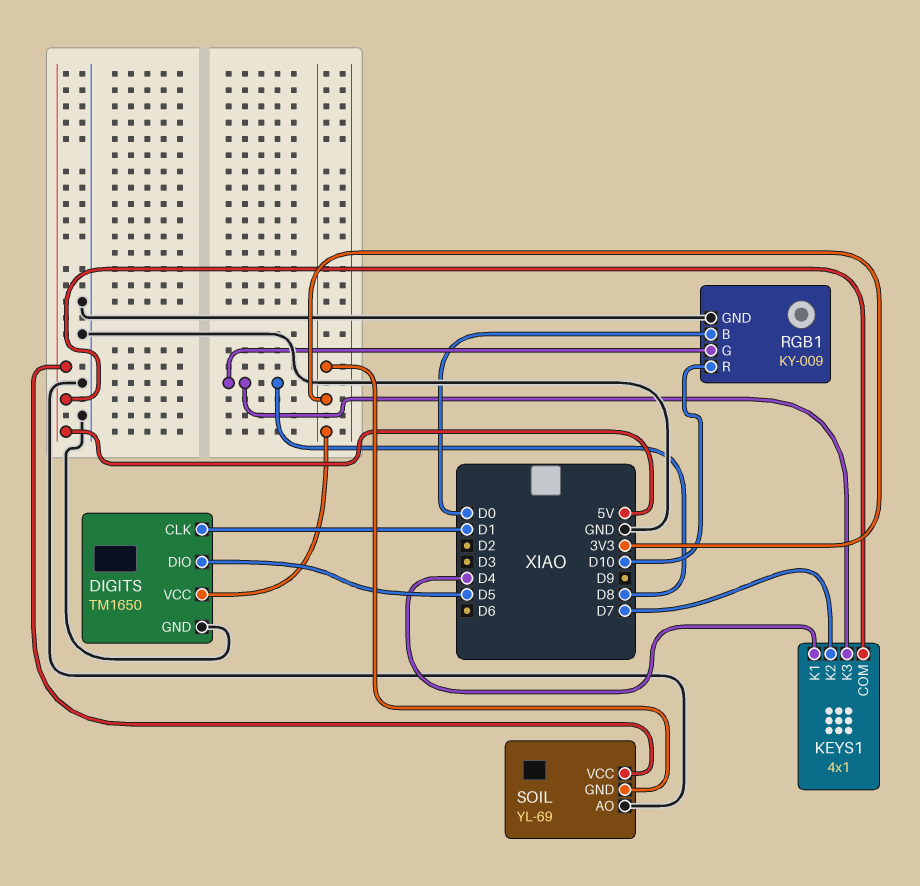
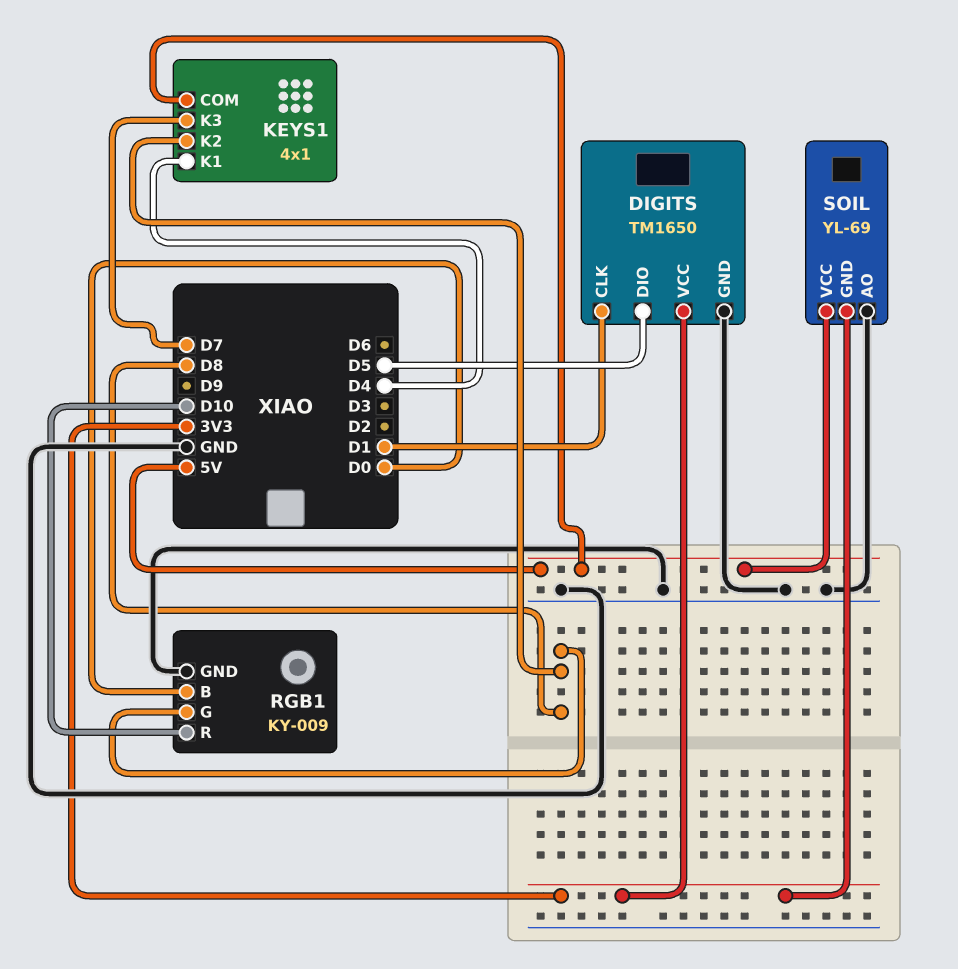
KEYS1 pin K2: D7 -> D8
KEYS1 pin K3: D8 -> D7

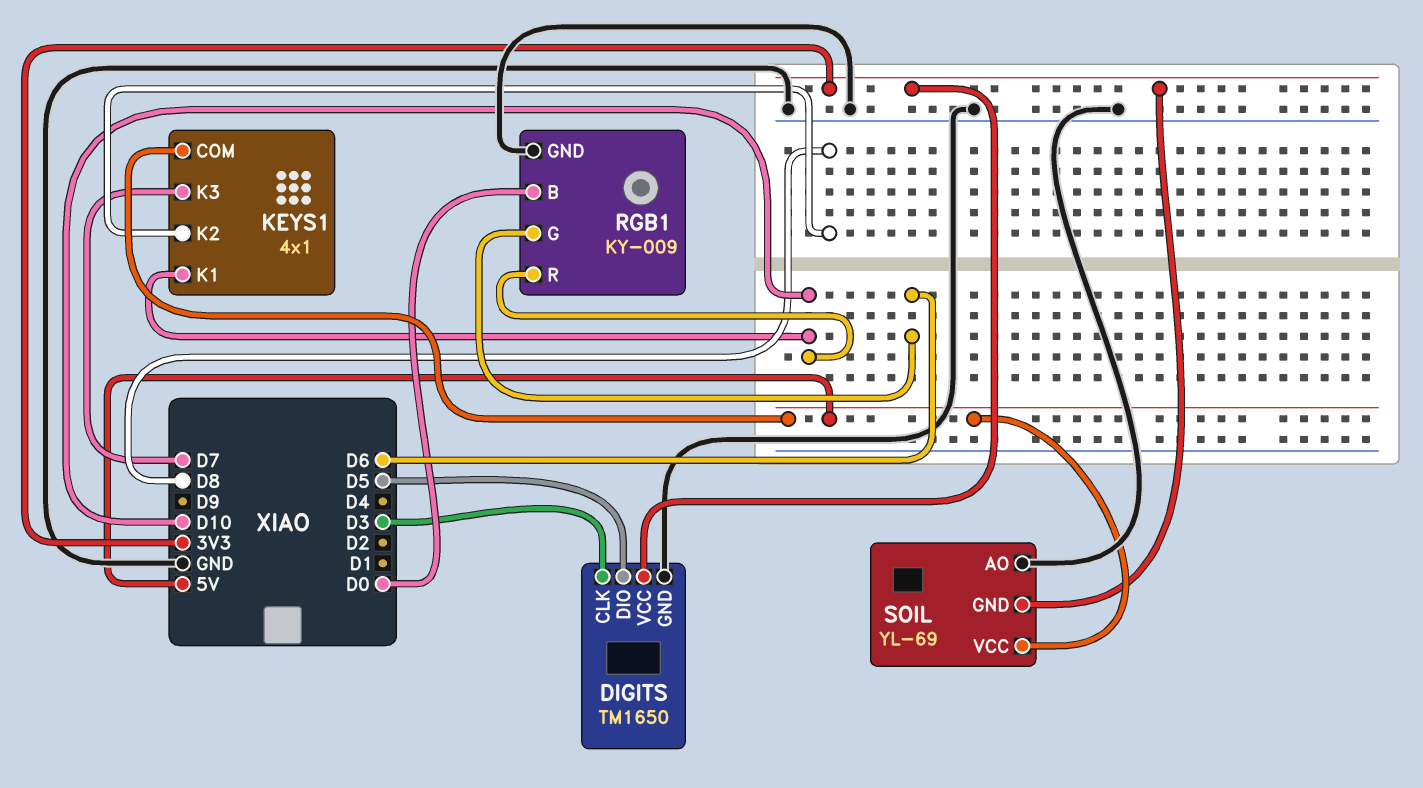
DIGITS pin CLK: D1 -> D3
KEYS1 pin K1: D4 -> D10
RGB1 pin G: D8 -> D6

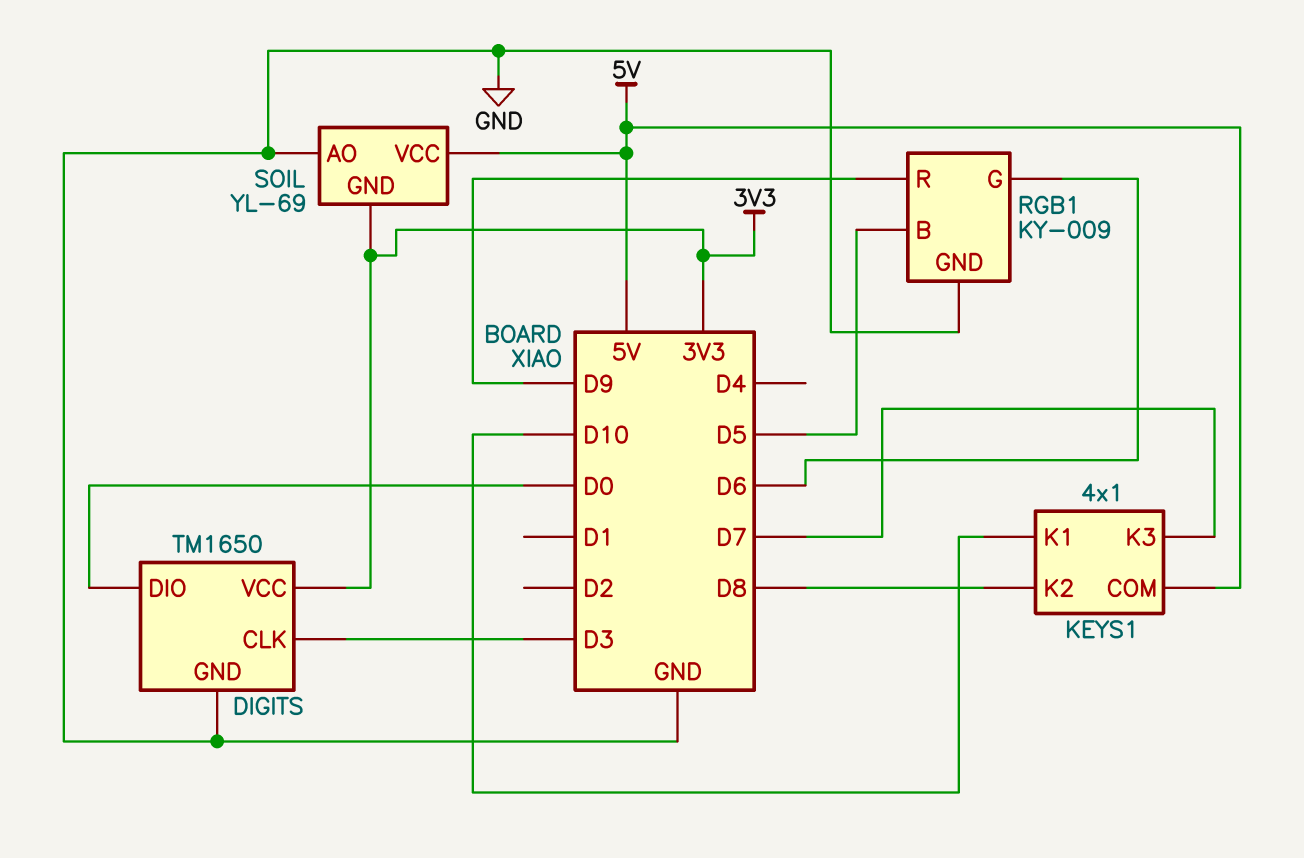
DIGITS pin DIO: D5 -> D0
RGB1 pin B: D0 -> D5
RGB1 pin R: D10 -> D9

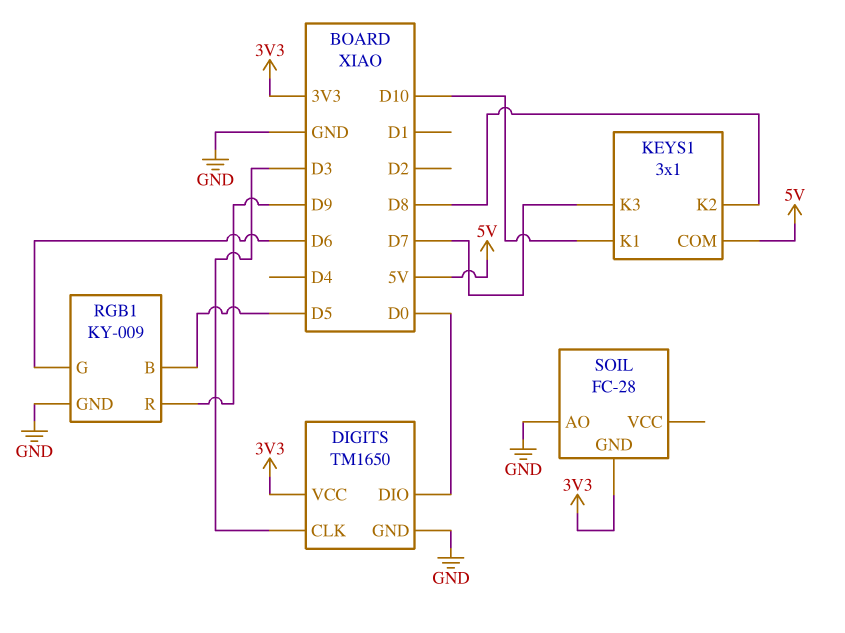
KEYS1: 4x1 -> 3x1
SOIL: YL-69 -> FC-28
SOIL pin VCC: 5V -> none

